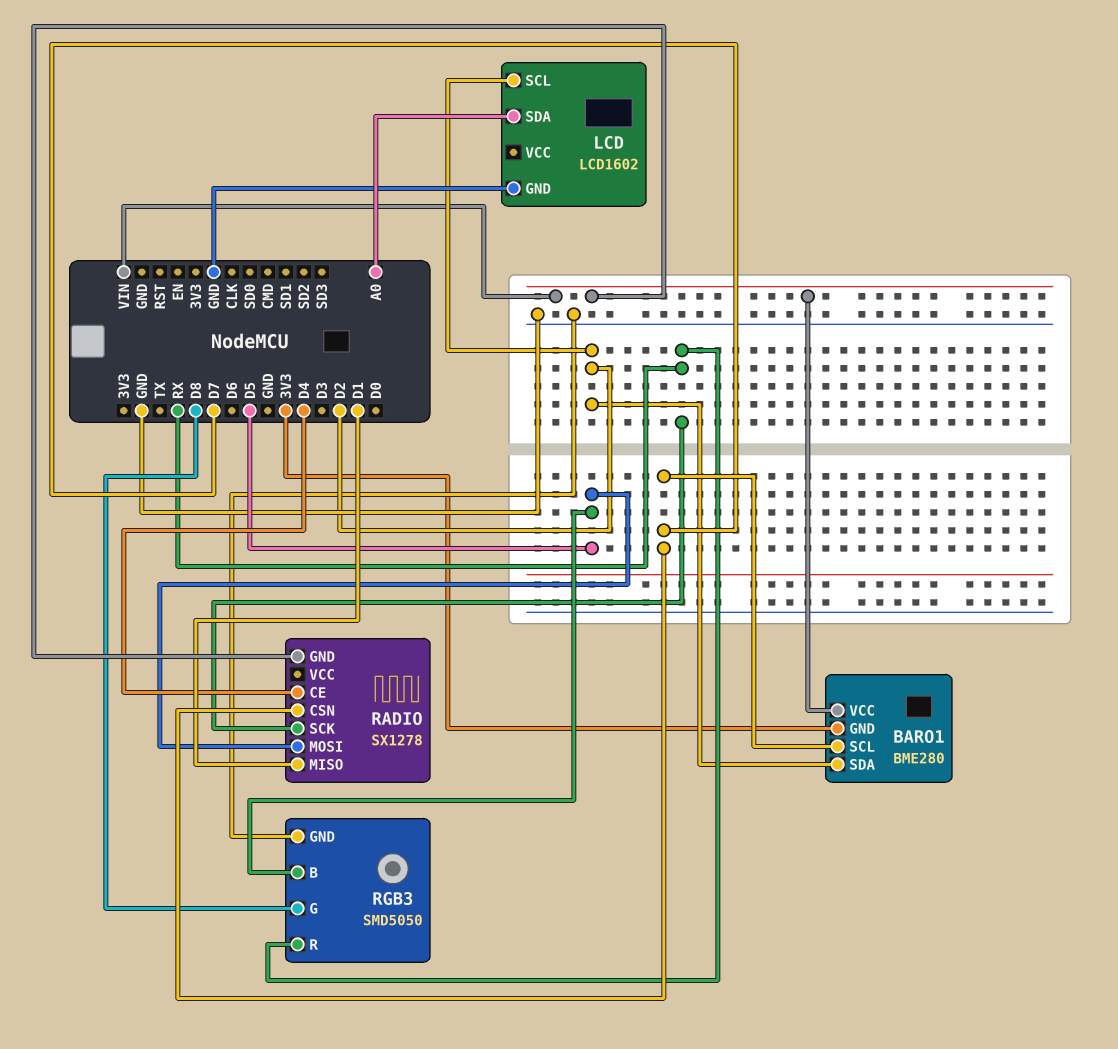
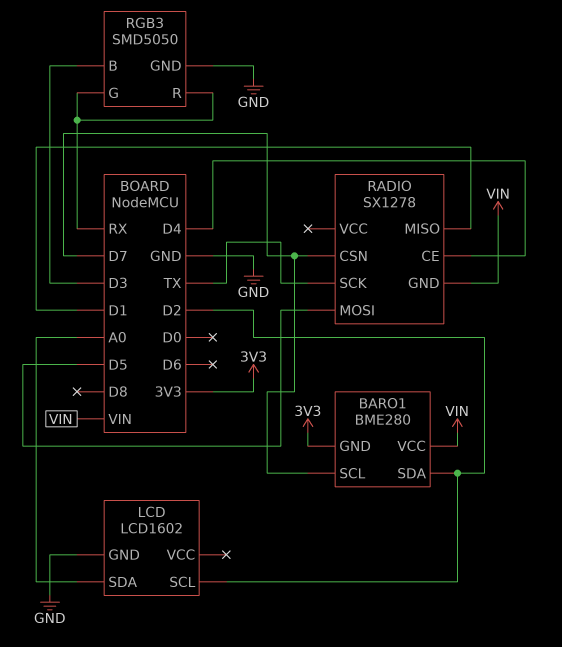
RADIO pin SCK: RX -> TX
RGB3 pin B: D5 -> D3
RGB3 pin G: D8 -> RX

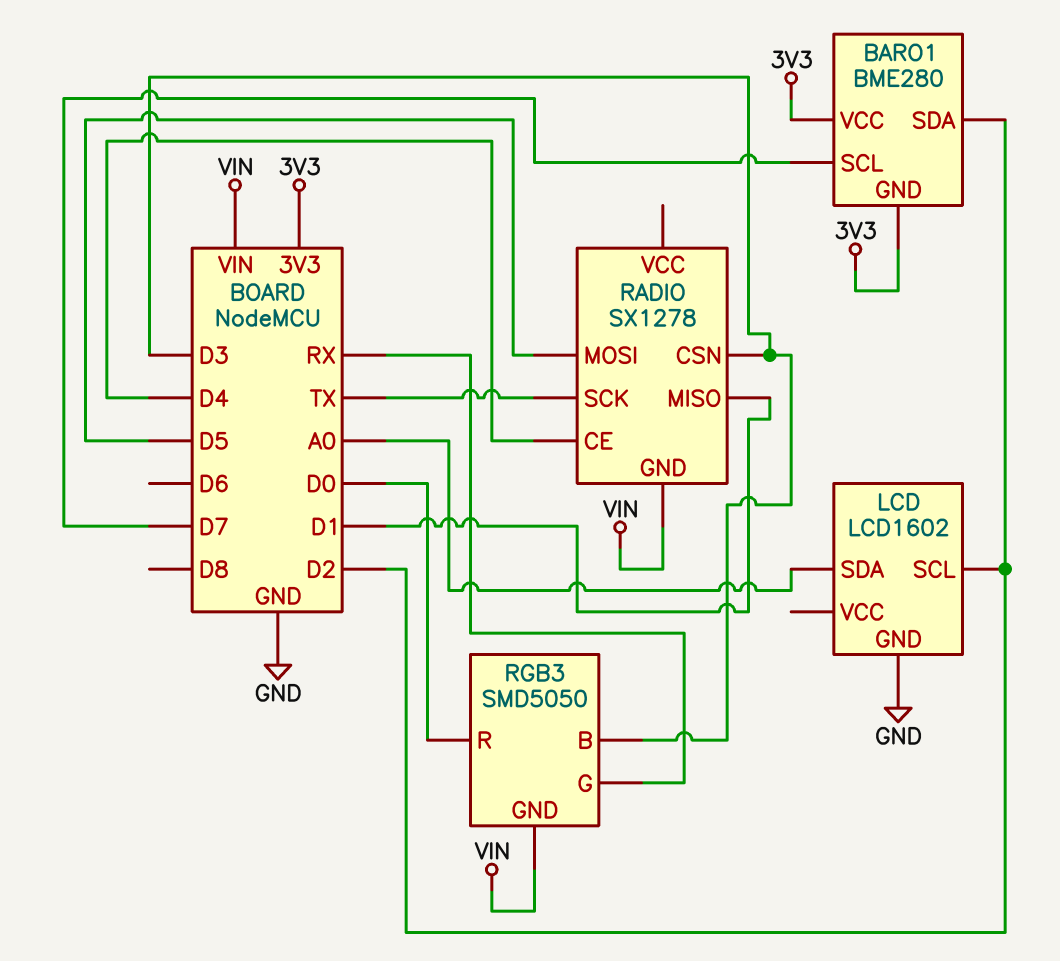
BARO1 pin VCC: VIN -> 3V3
RADIO pin CSN: D7 -> D3
RGB3 pin GND: GND -> VIN
RGB3 pin R: RX -> D0

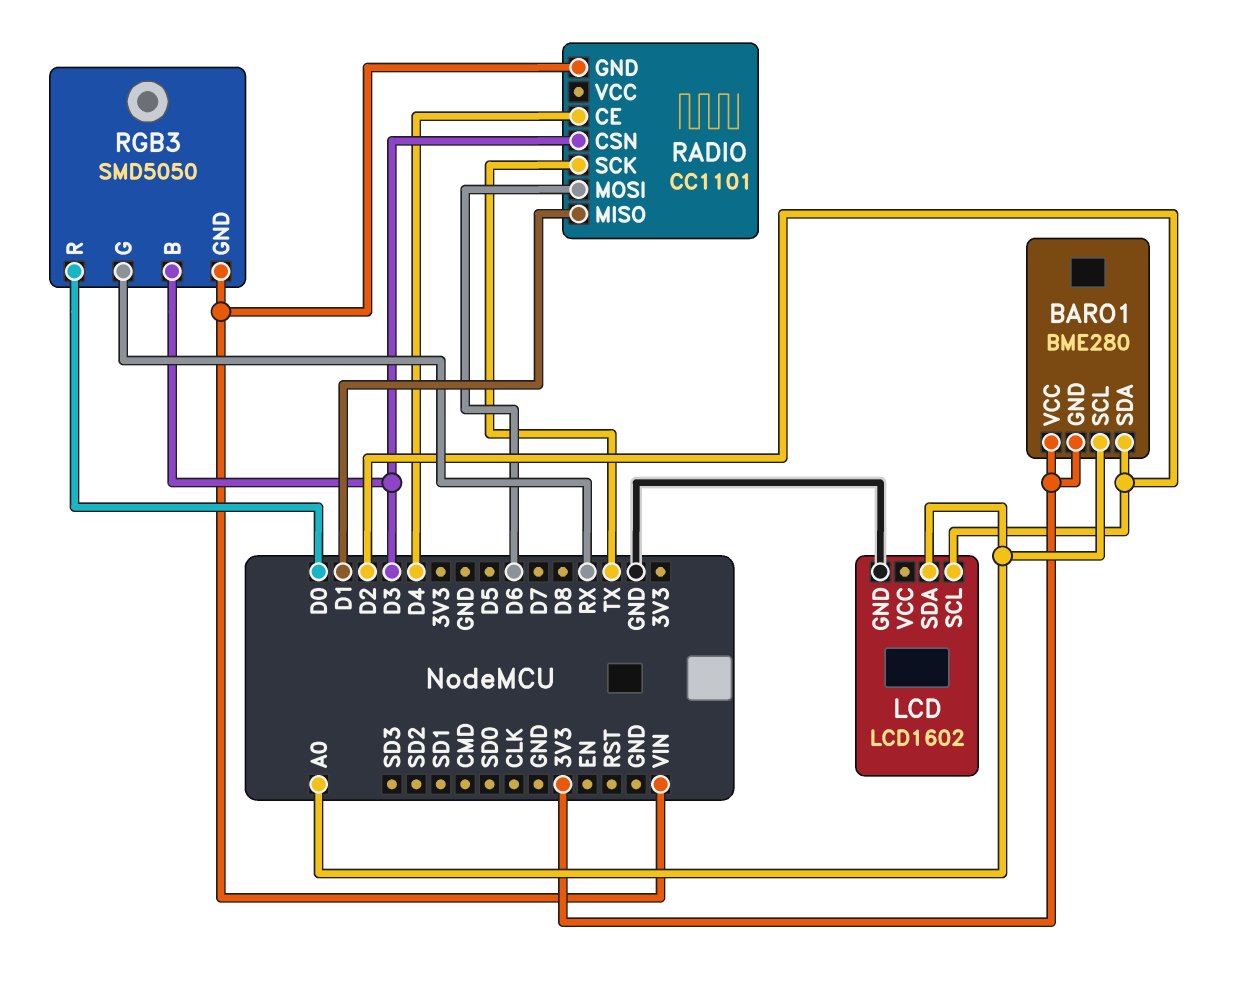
BARO1 pin SCL: D7 -> A0
RADIO: SX1278 -> CC1101
RADIO pin MOSI: D5 -> D6

